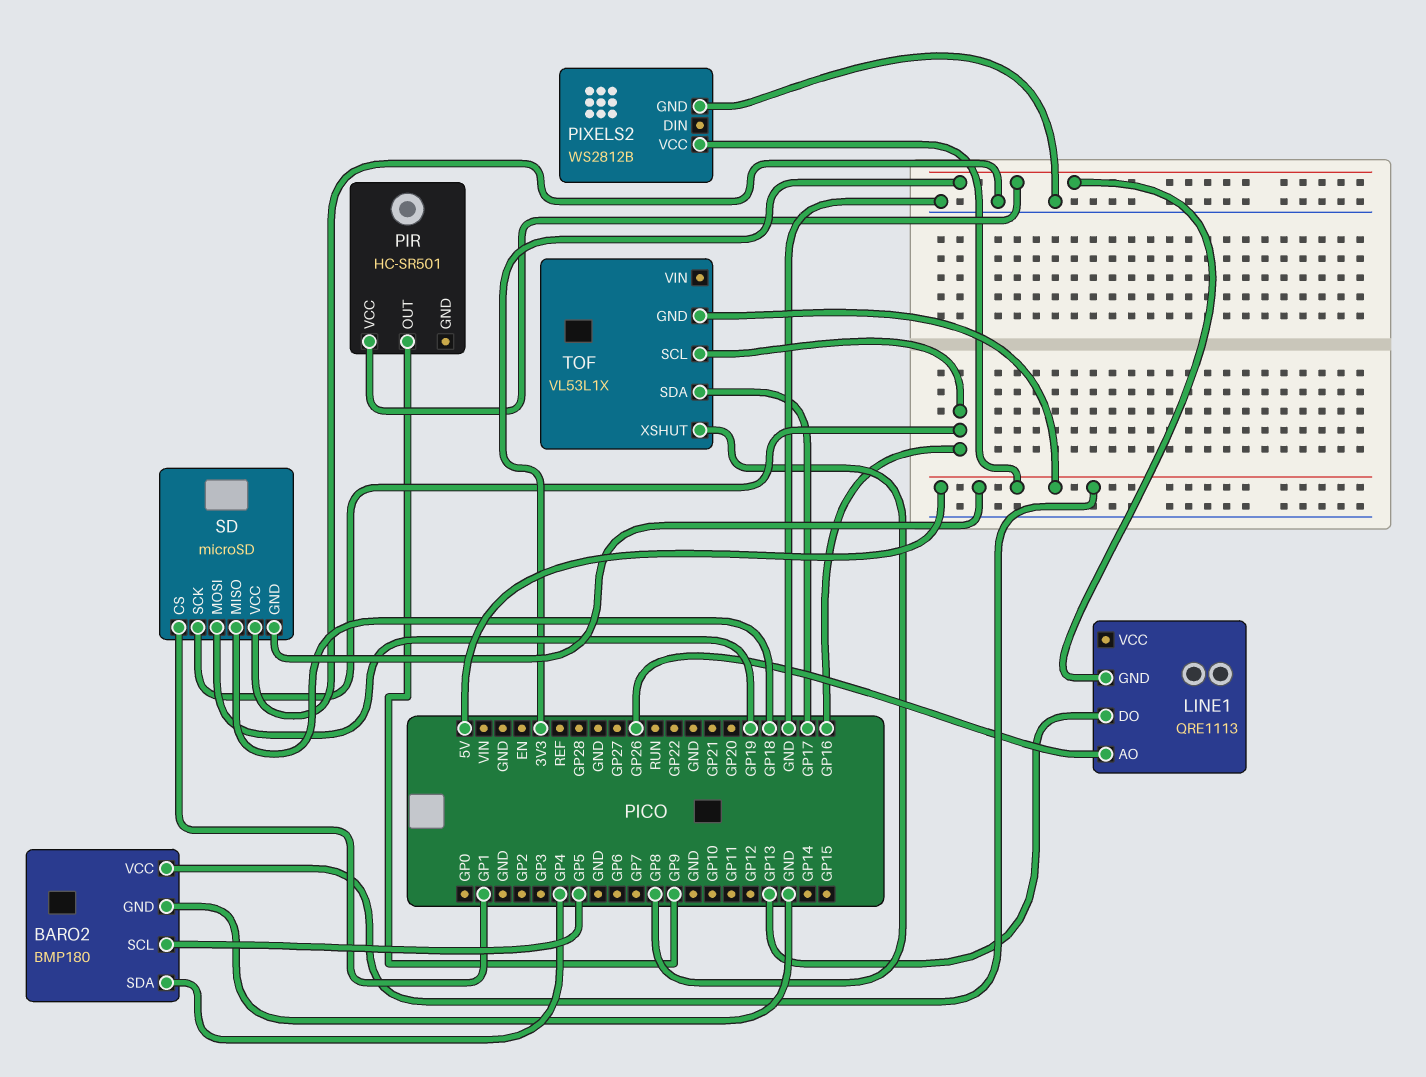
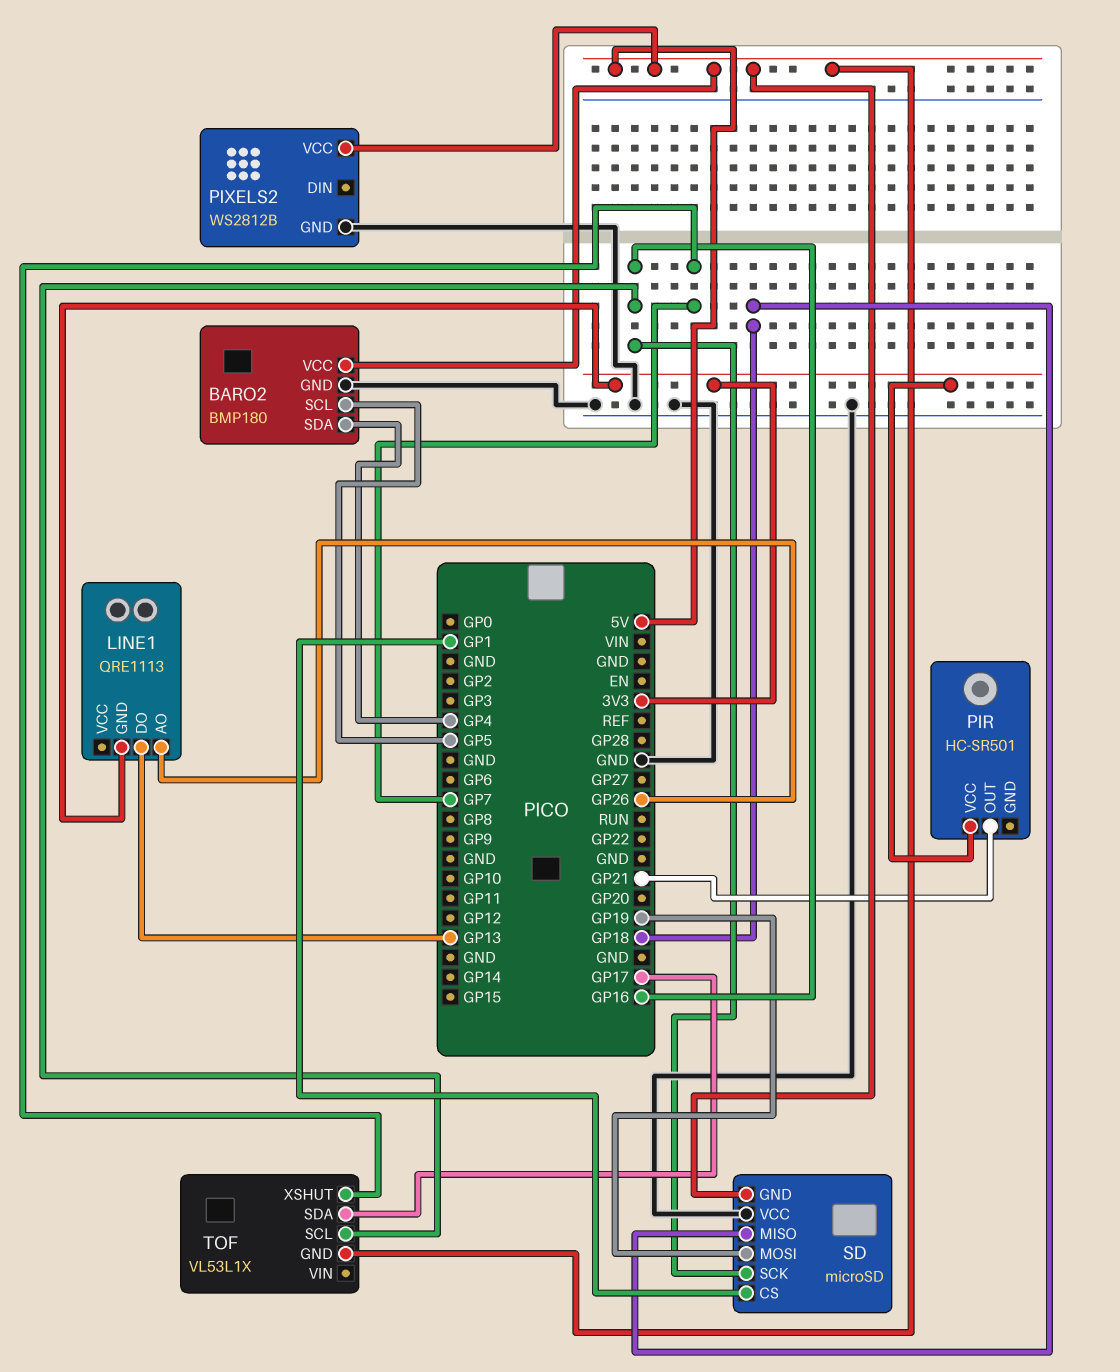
PIR pin OUT: GP9 -> GP21
TOF pin XSHUT: GP8 -> GP7

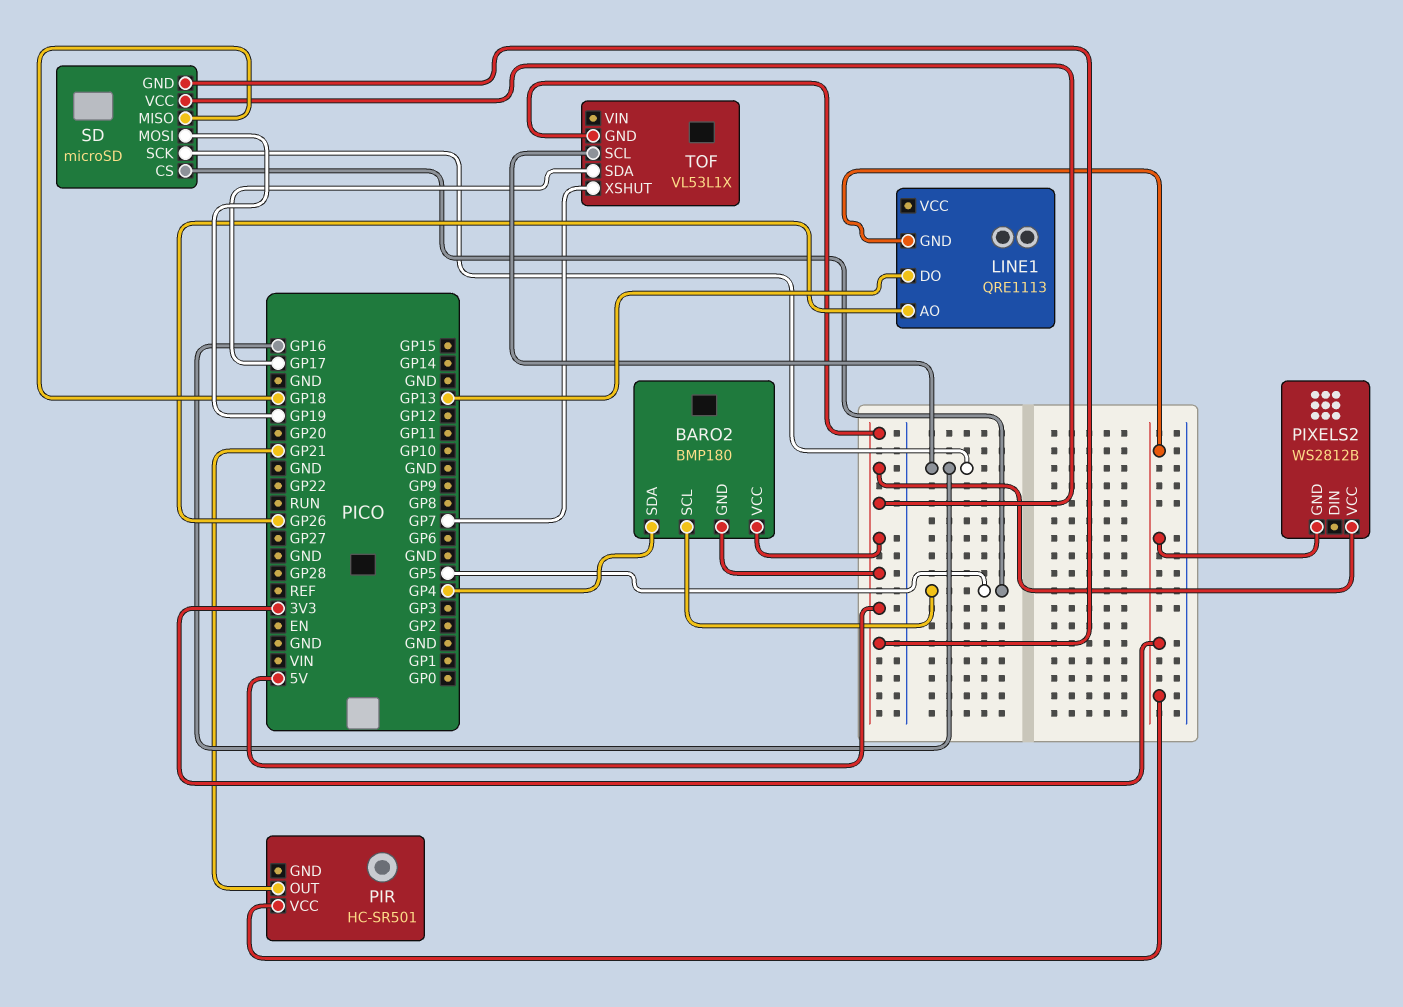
BARO2 pin GND: GND -> 5V
PIXELS2 pin GND: GND -> 3V3
SD pin CS: GP1 -> GP5
SD pin VCC: GND -> 5V

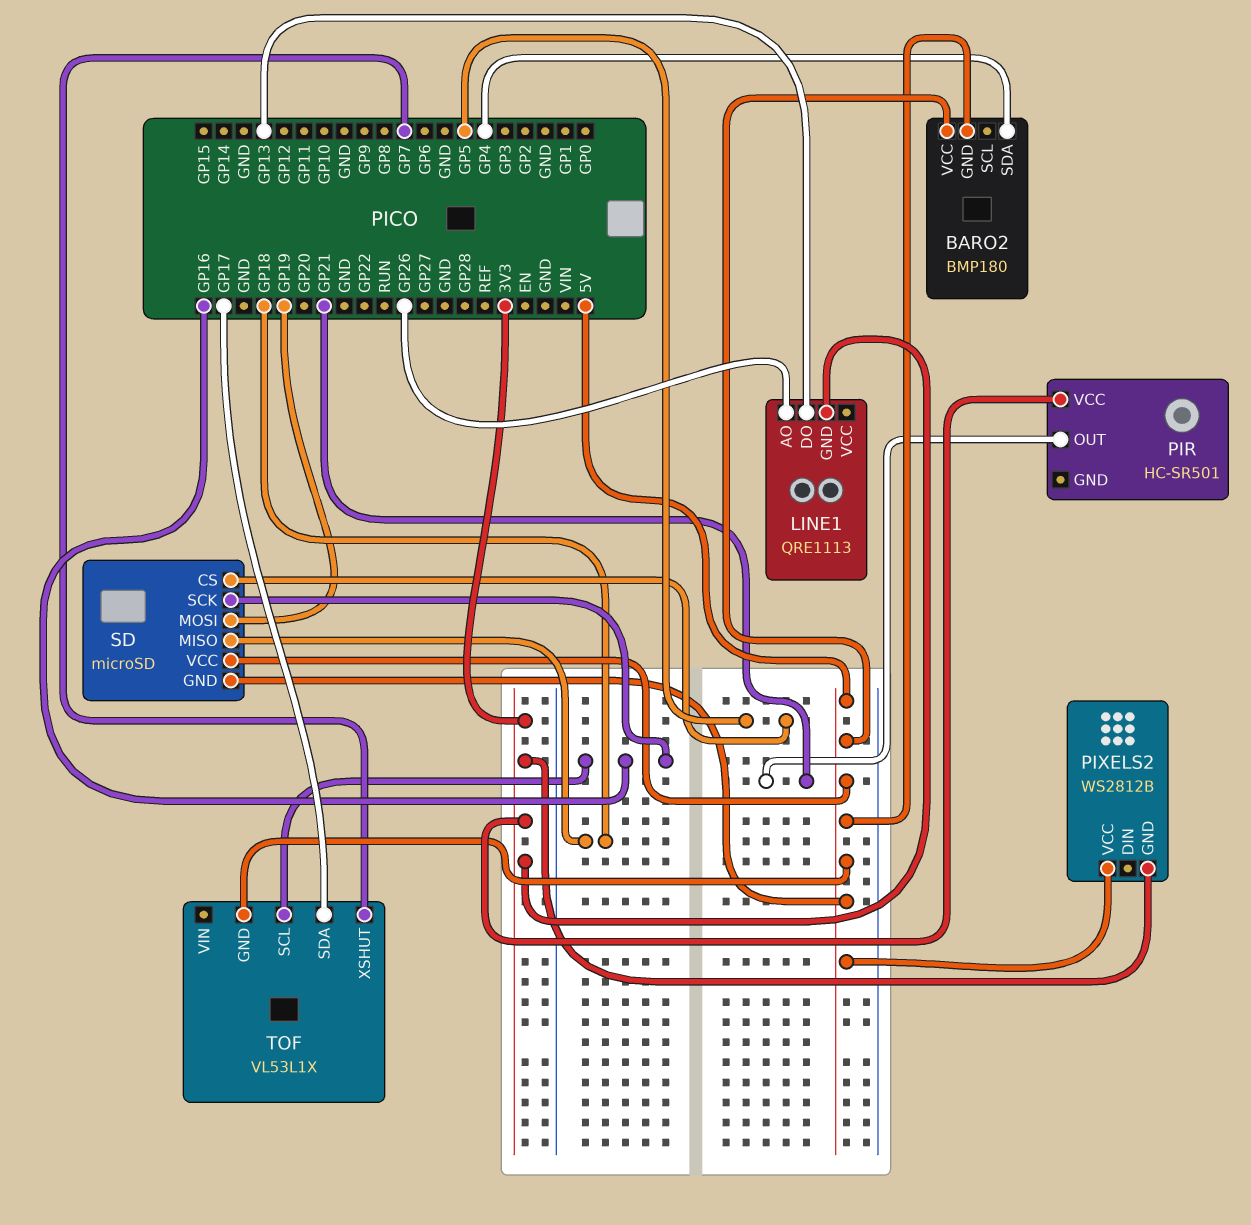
BARO2 pin SCL: GP5 -> none

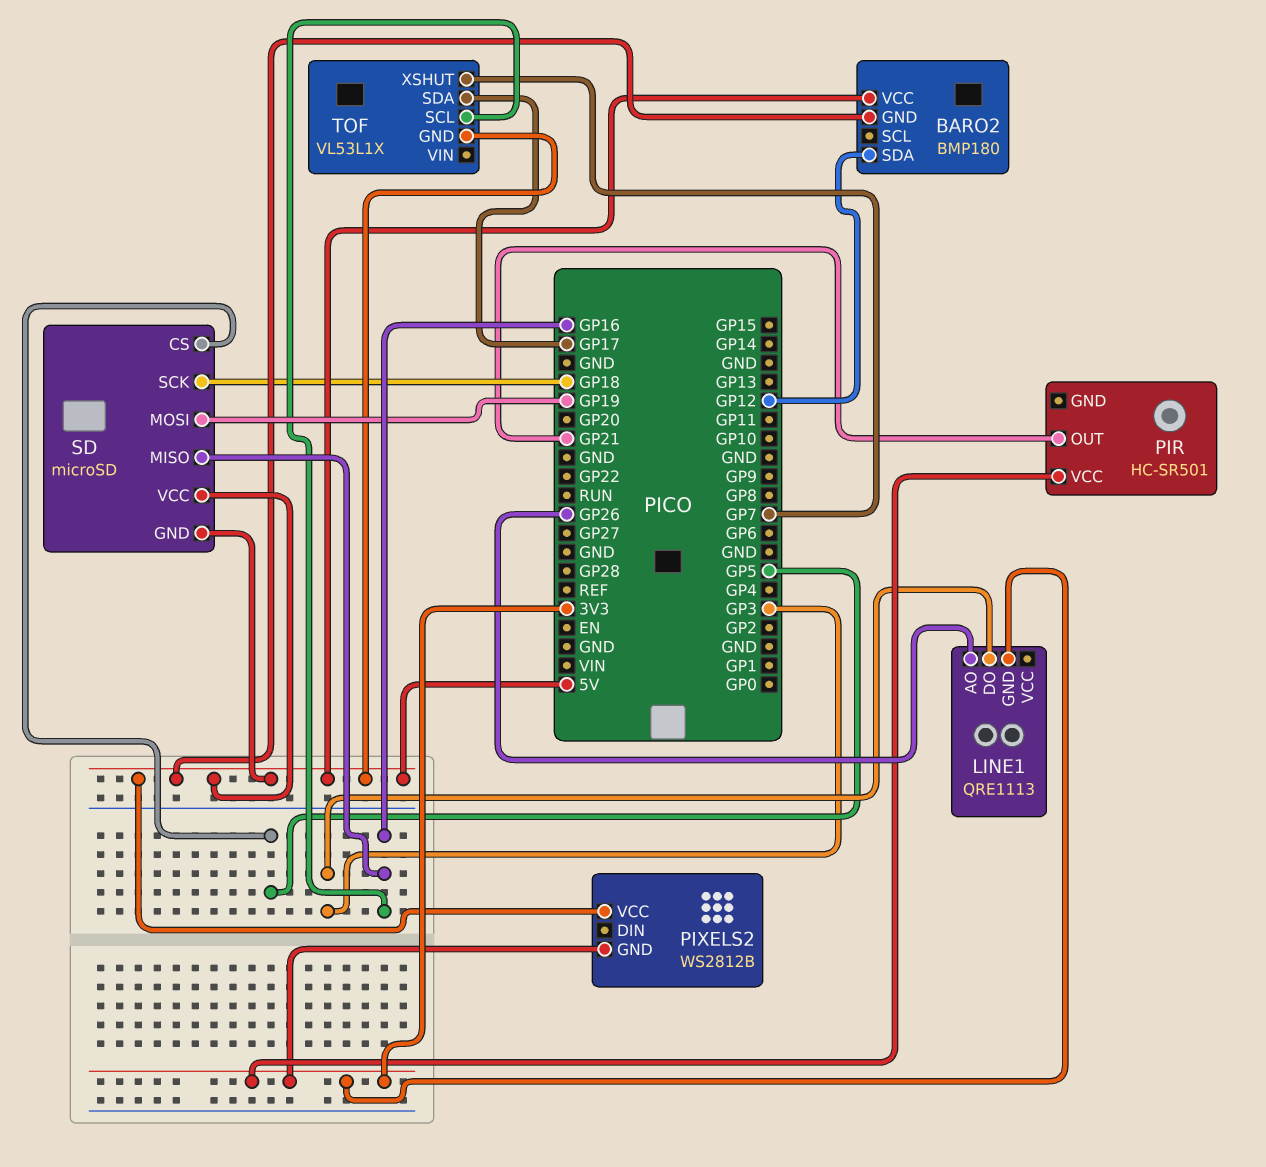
BARO2 pin SDA: GP4 -> GP12
LINE1 pin DO: GP13 -> GP3
SD pin MISO: GP18 -> GP16
SD pin SCK: GP16 -> GP18

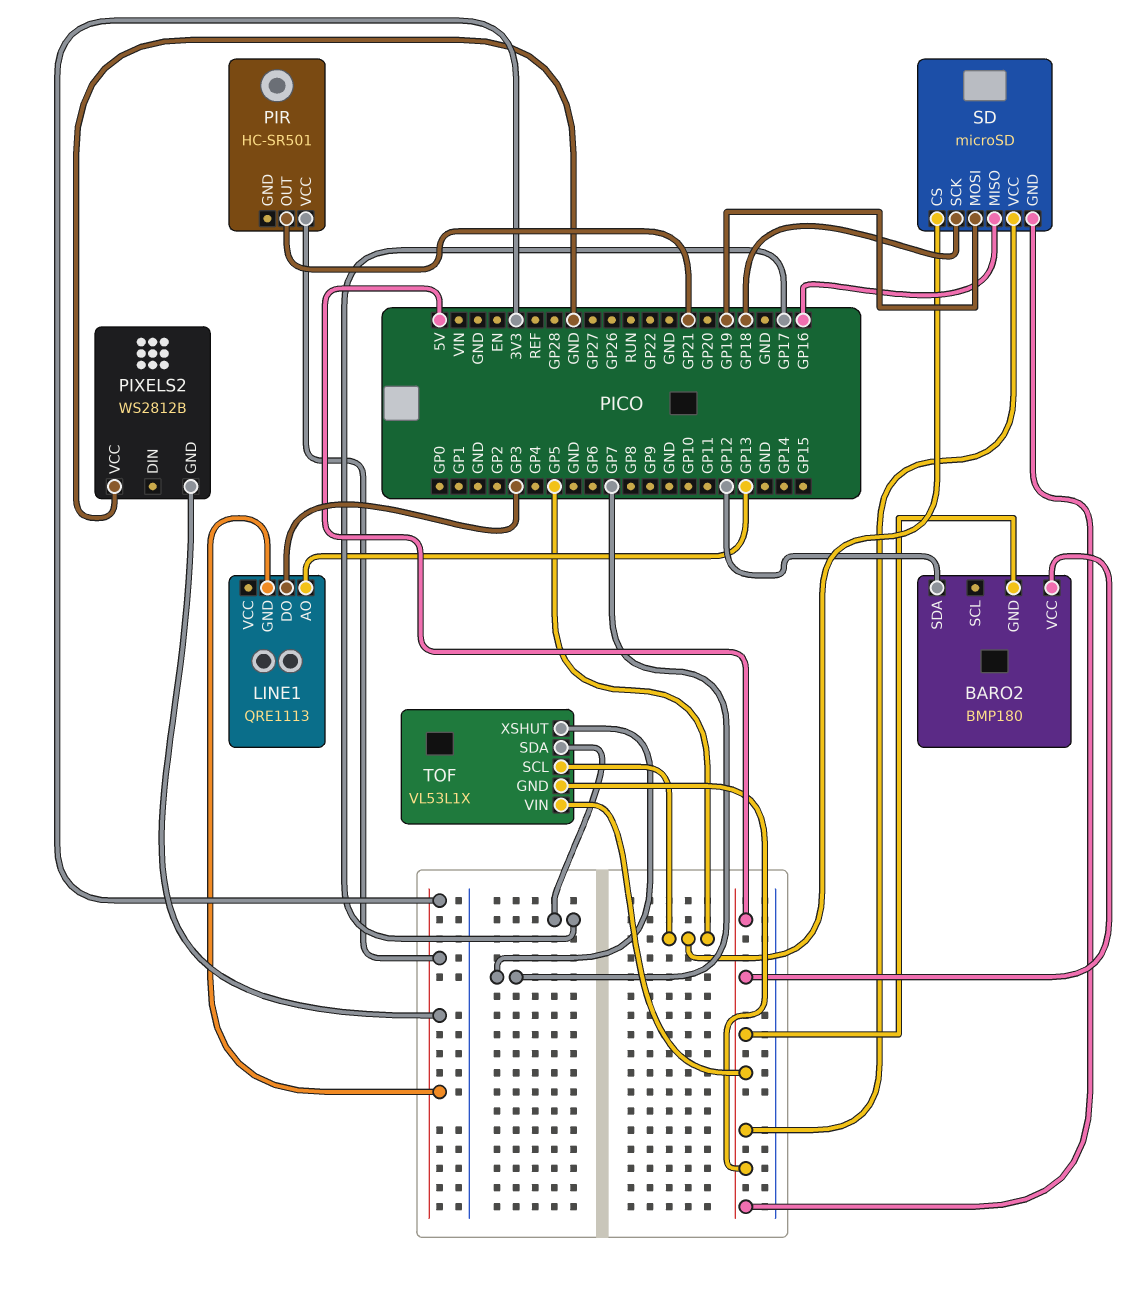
LINE1 pin AO: GP26 -> GP13
PIXELS2 pin VCC: 5V -> GND
TOF pin SCL: GP16 -> GP5
TOF pin VIN: none -> 5V

